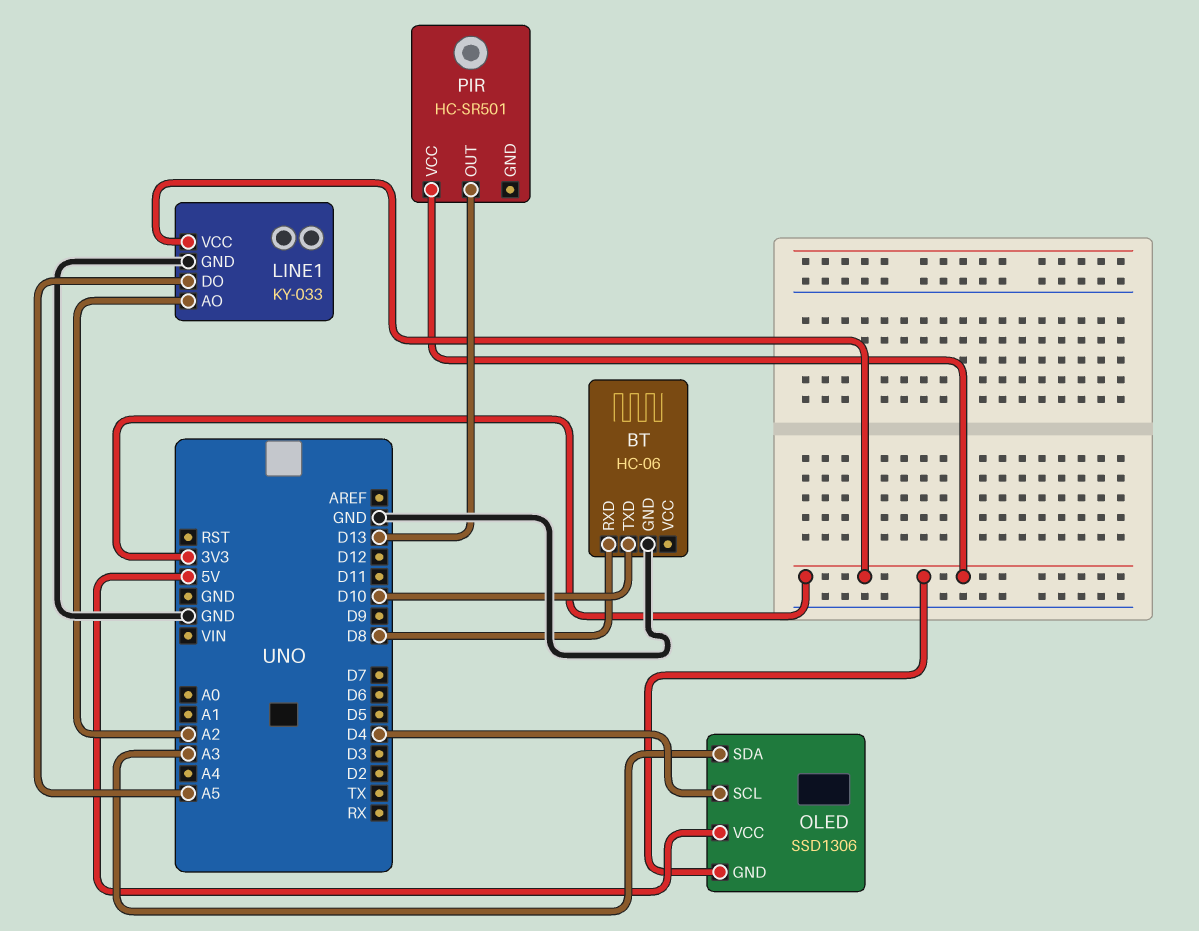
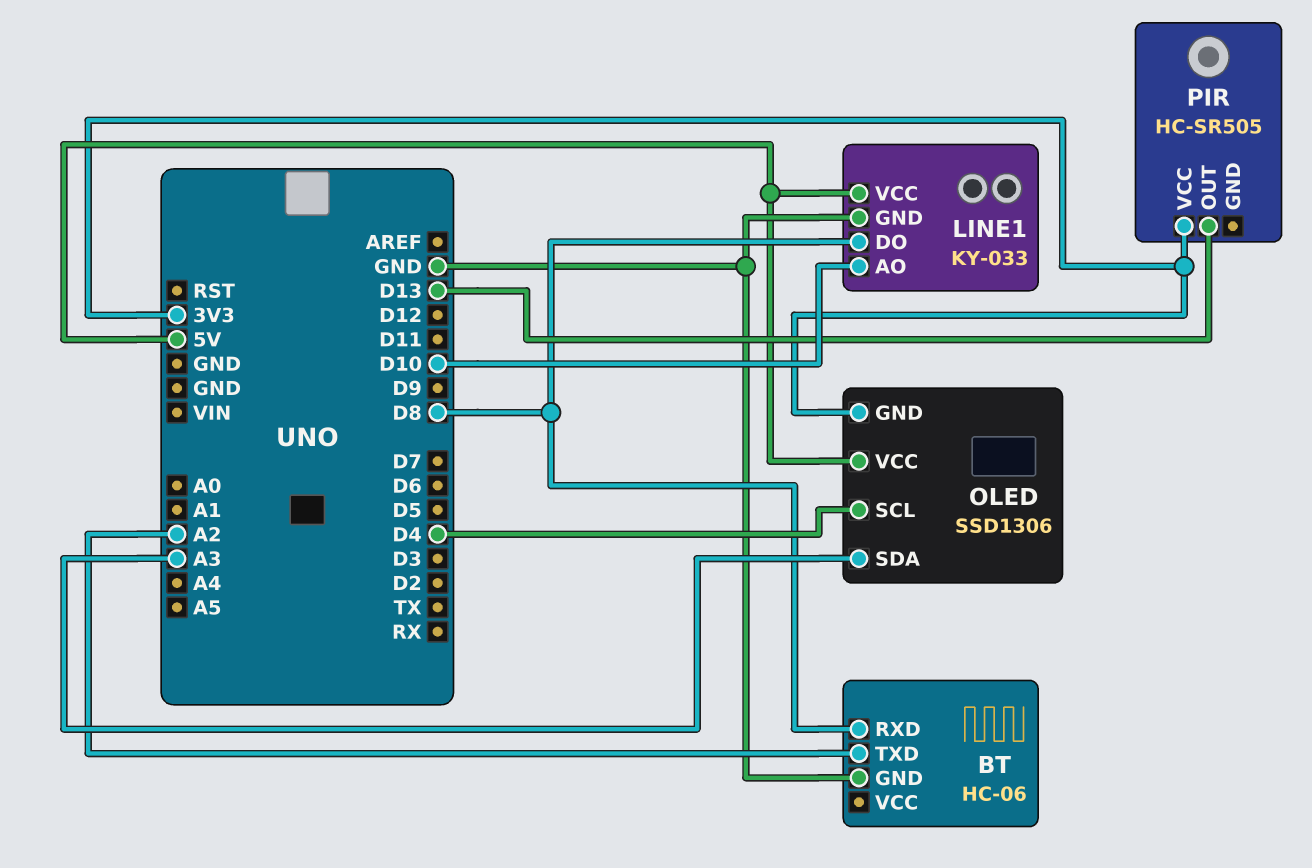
BT pin TXD: D10 -> A2
LINE1 pin AO: A2 -> D10
LINE1 pin DO: A5 -> D8
LINE1 pin VCC: 3V3 -> 5V
PIR: HC-SR501 -> HC-SR505

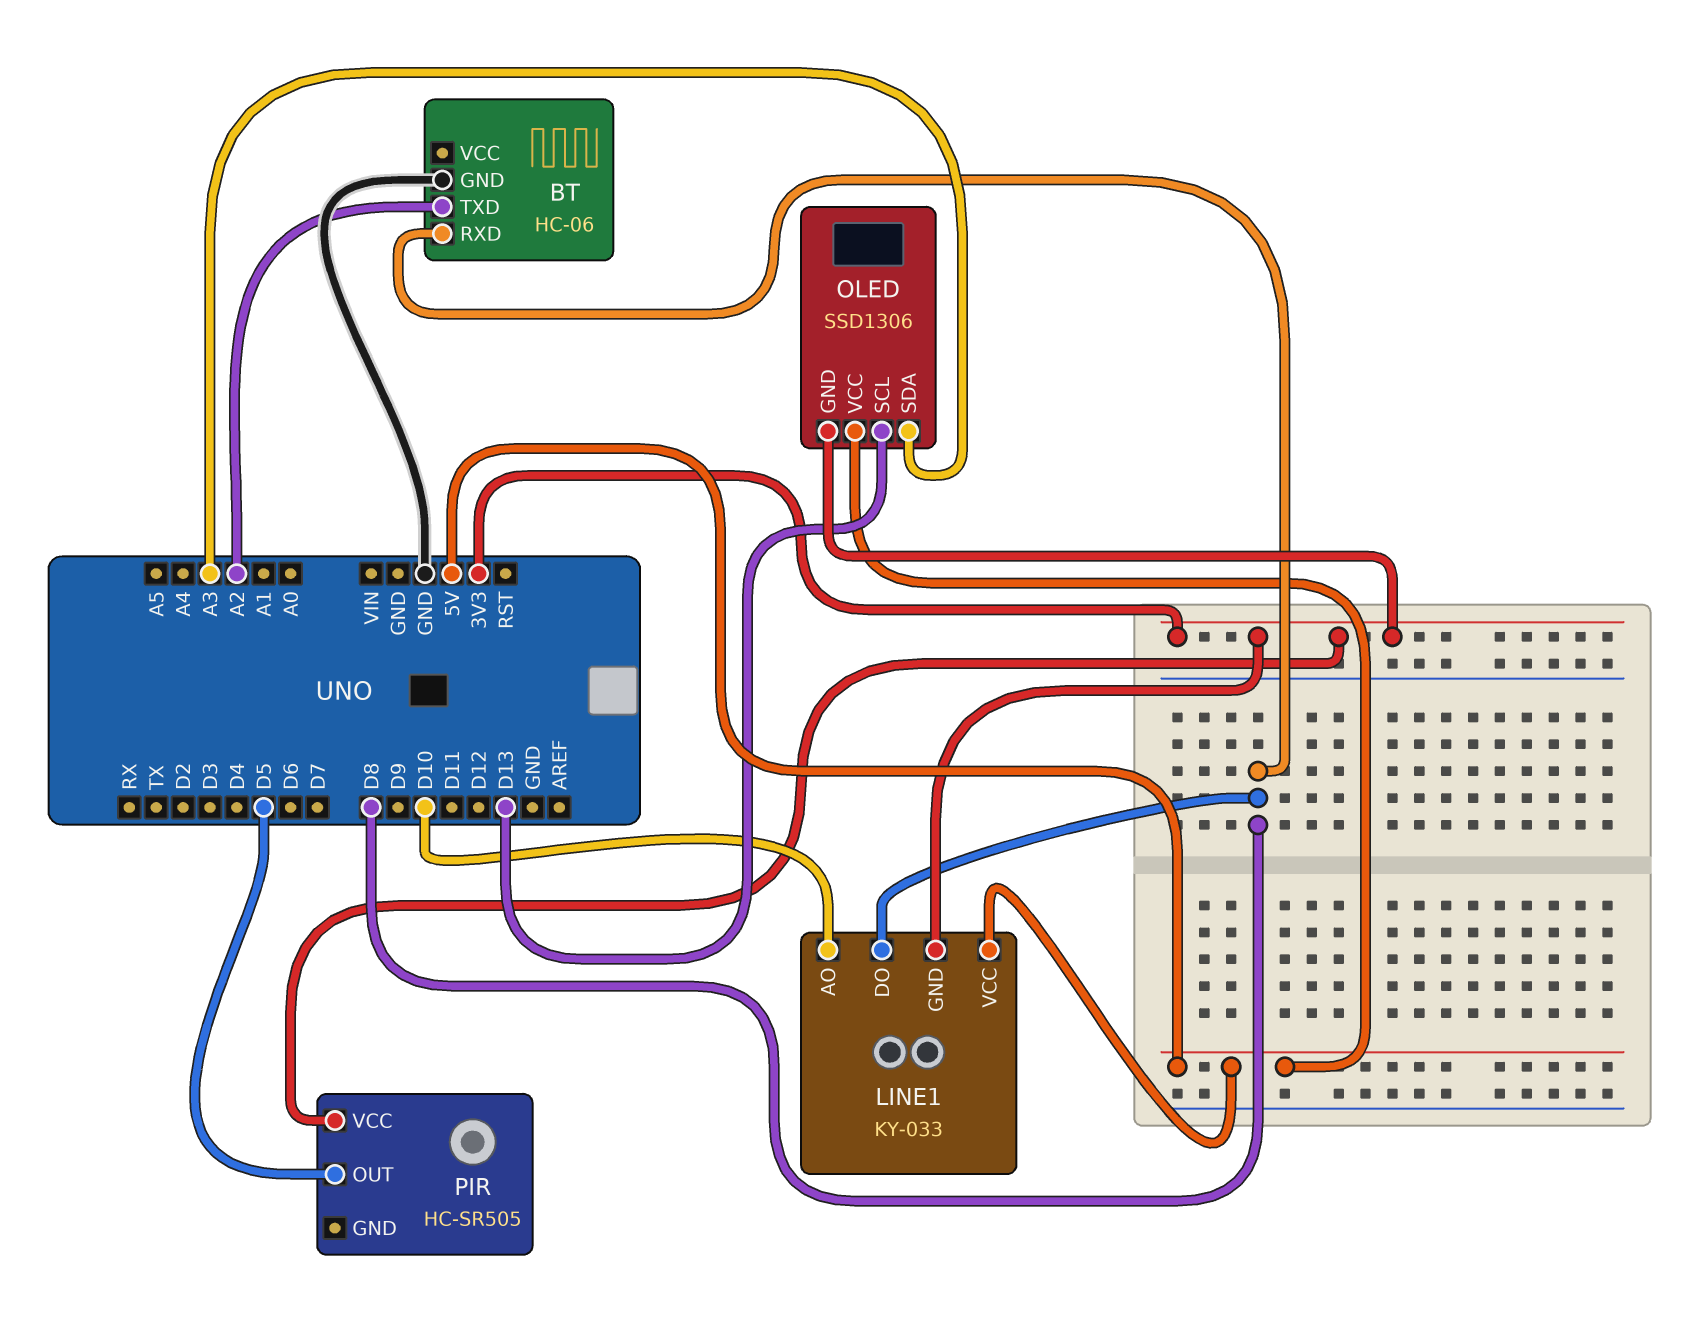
LINE1 pin GND: GND -> 3V3
OLED pin SCL: D4 -> D13
PIR pin OUT: D13 -> D5

